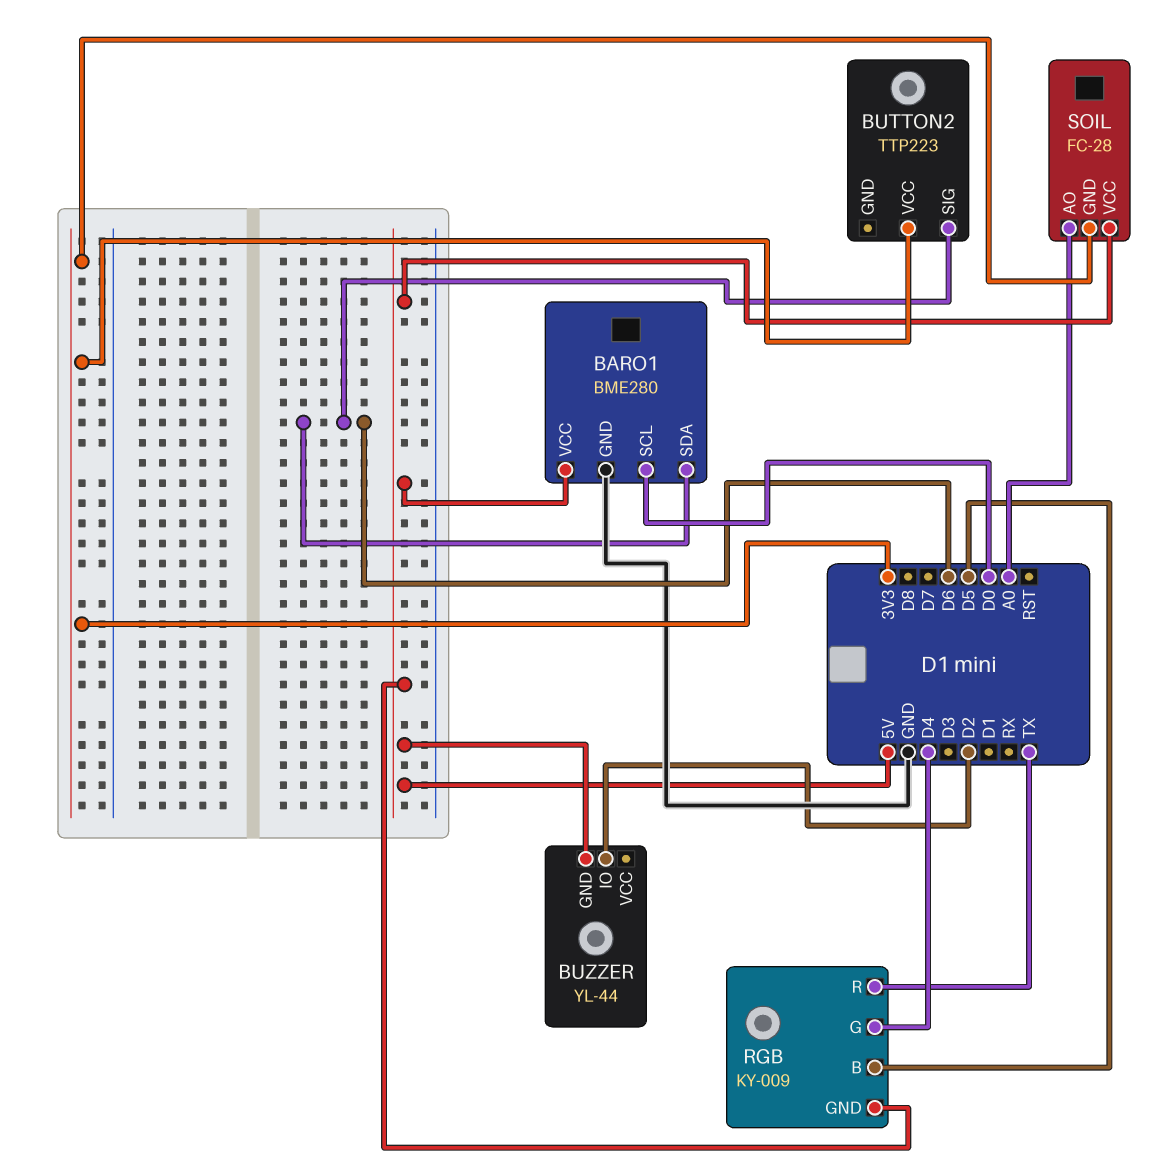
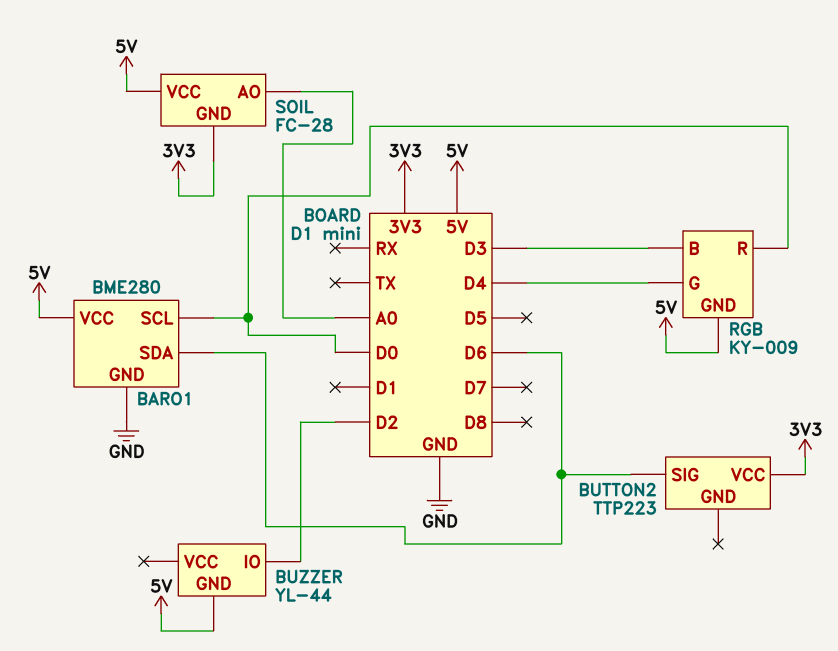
RGB pin B: D5 -> D3
RGB pin R: TX -> D0

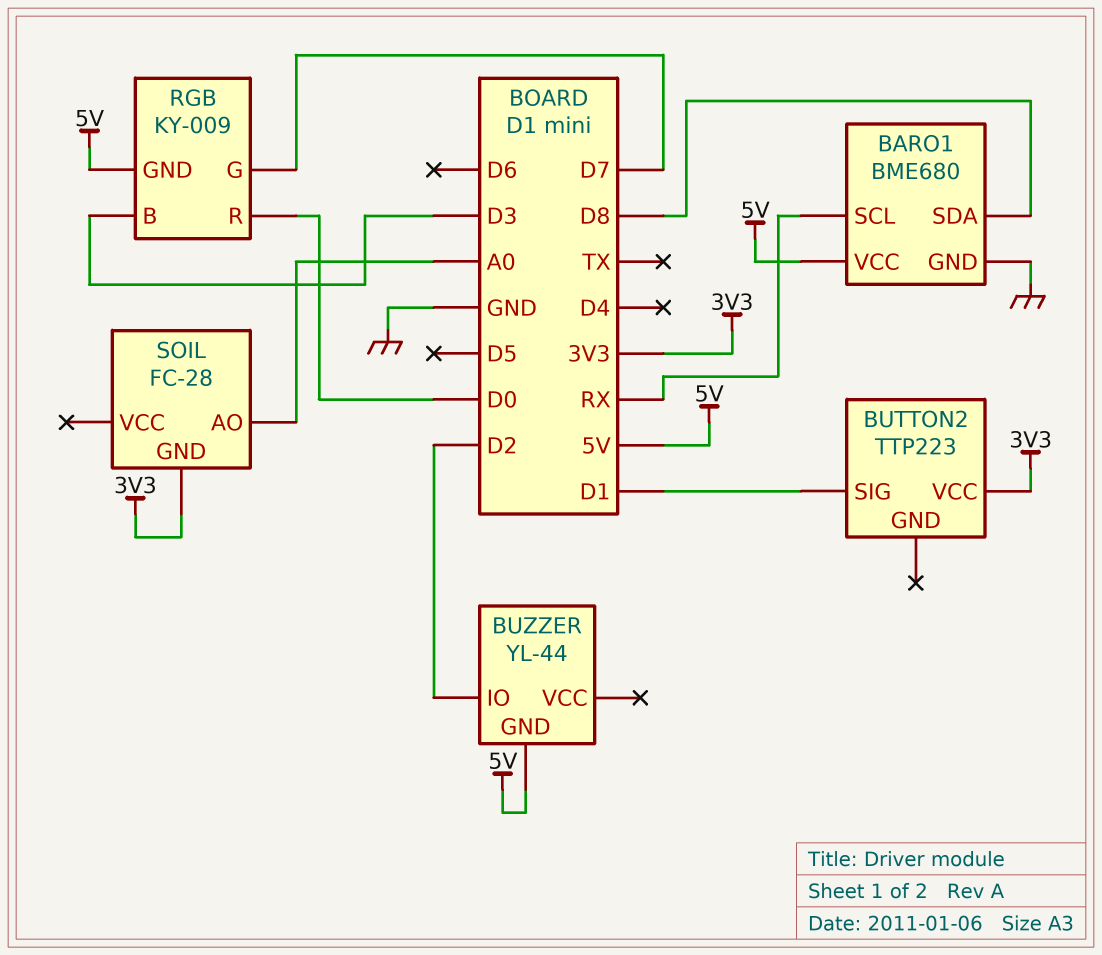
BARO1: BME280 -> BME680
BARO1 pin SCL: D0 -> RX
BARO1 pin SDA: D6 -> D8
BUTTON2 pin SIG: D6 -> D1
RGB pin G: D4 -> D7
SOIL pin VCC: 5V -> none

